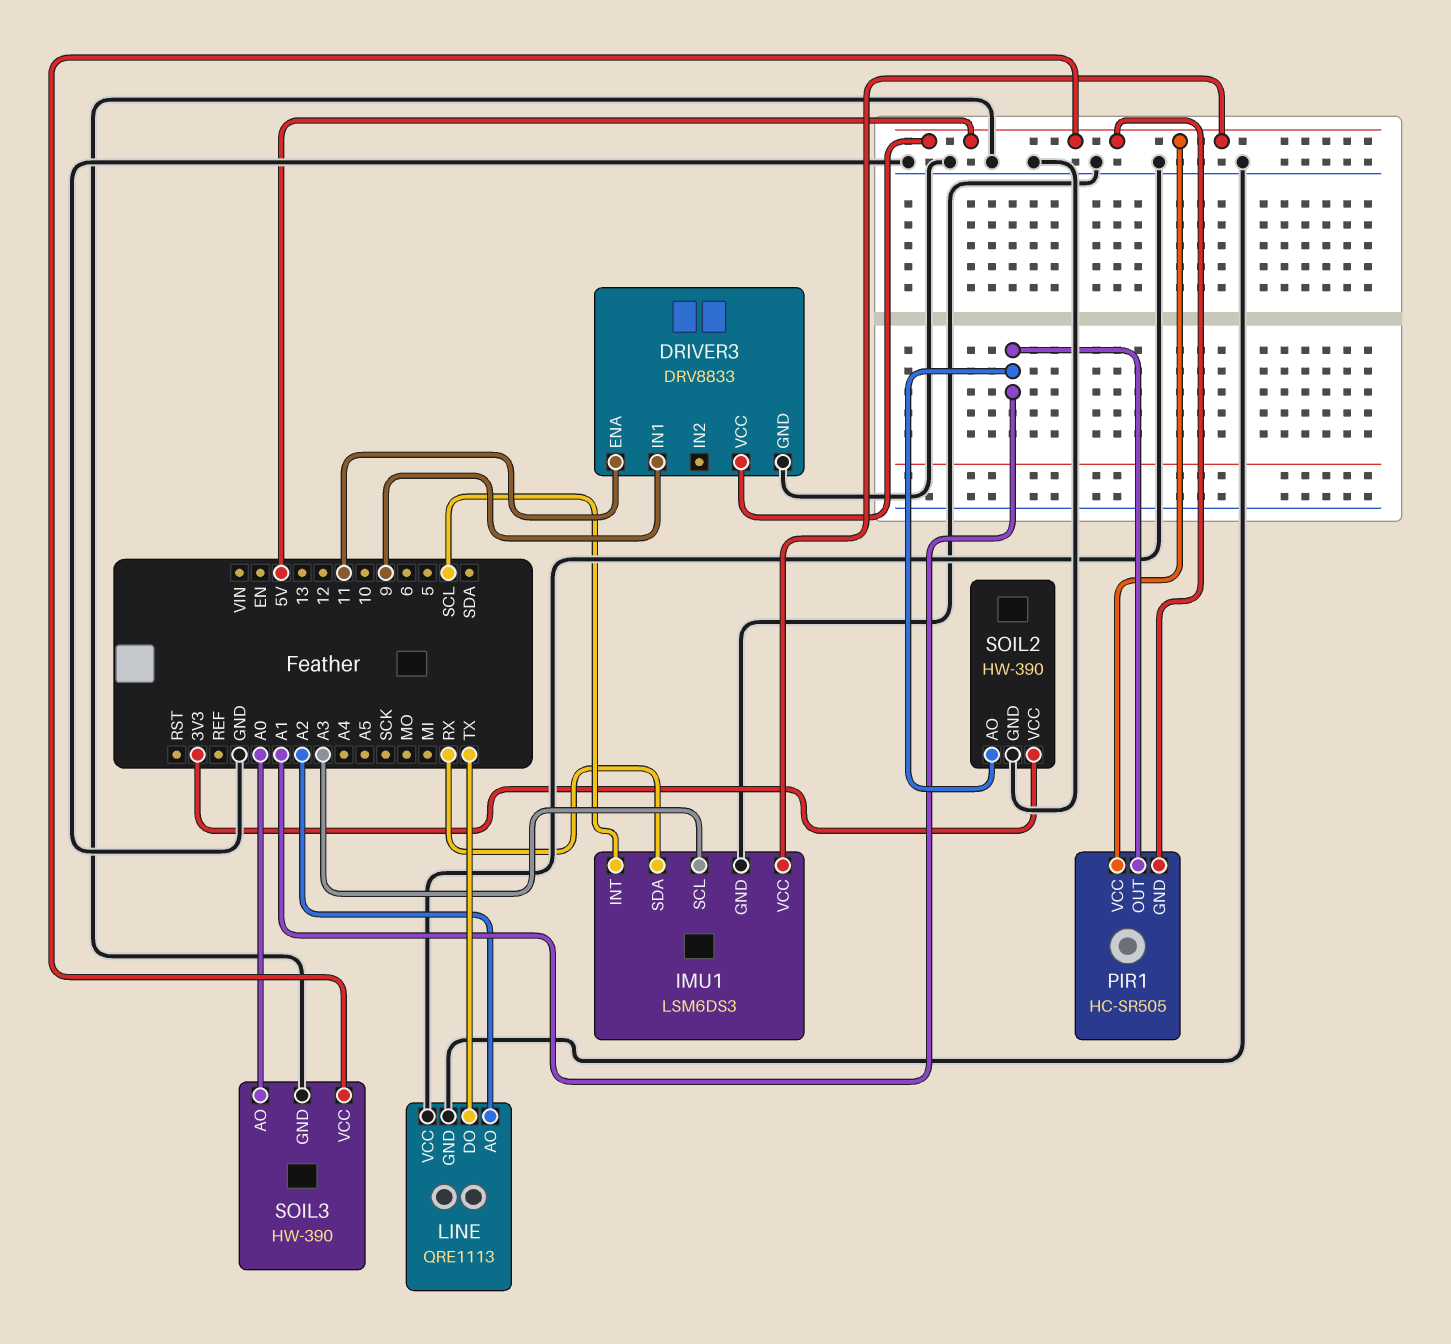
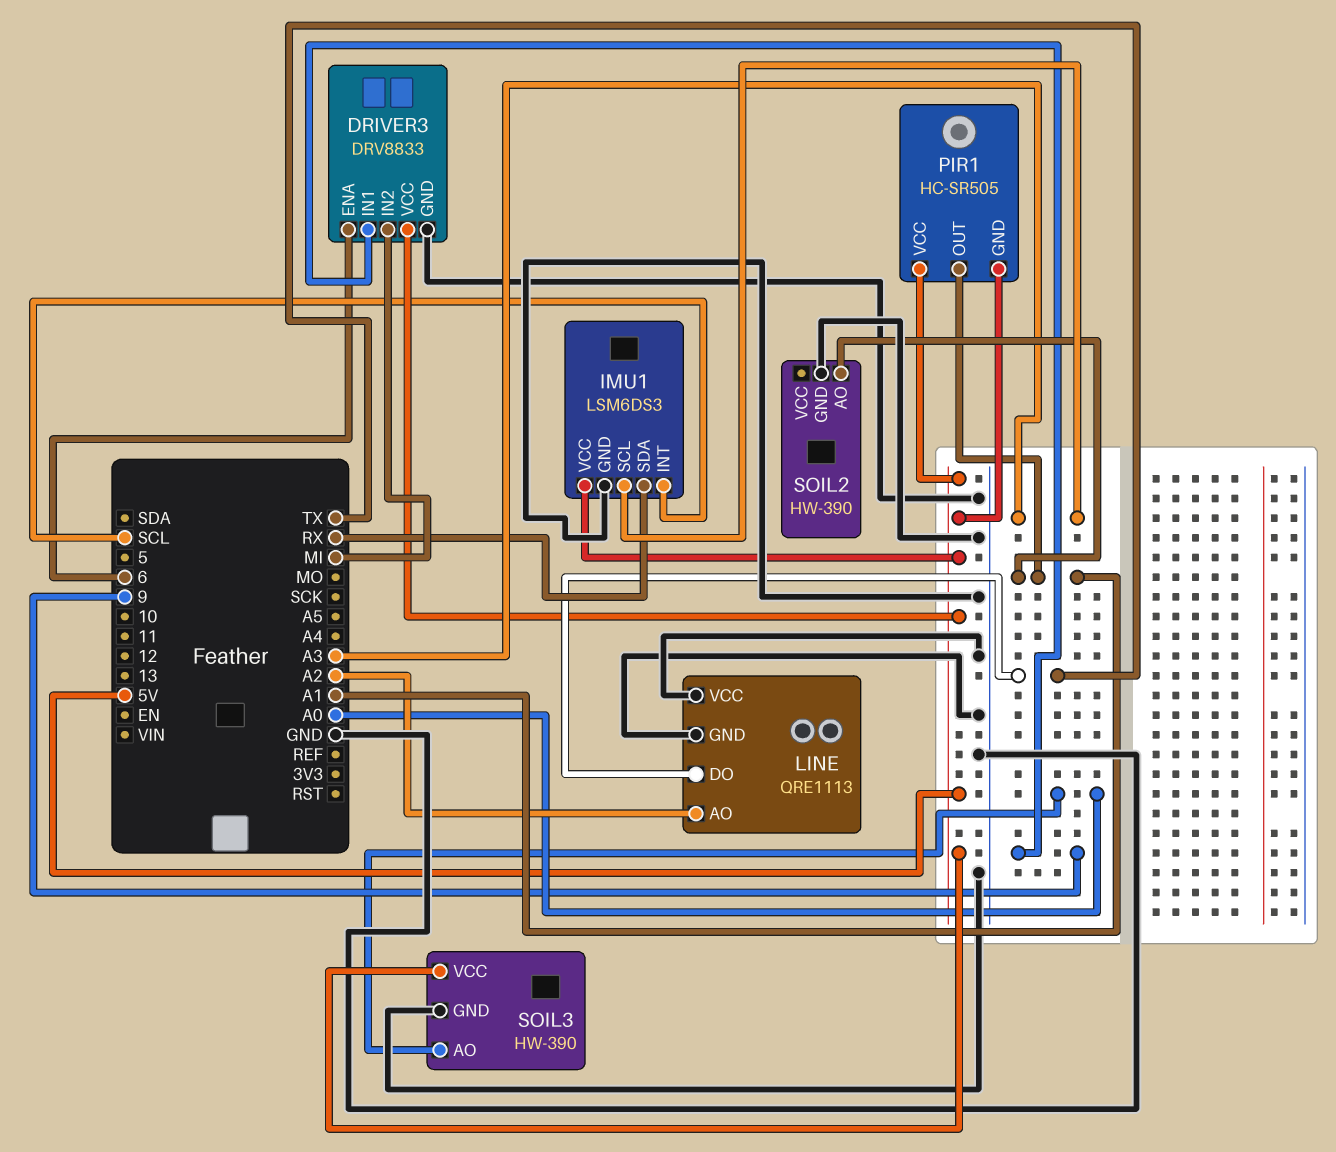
DRIVER3 pin ENA: 11 -> 6
DRIVER3 pin IN2: none -> MI
SOIL2 pin VCC: 3V3 -> none

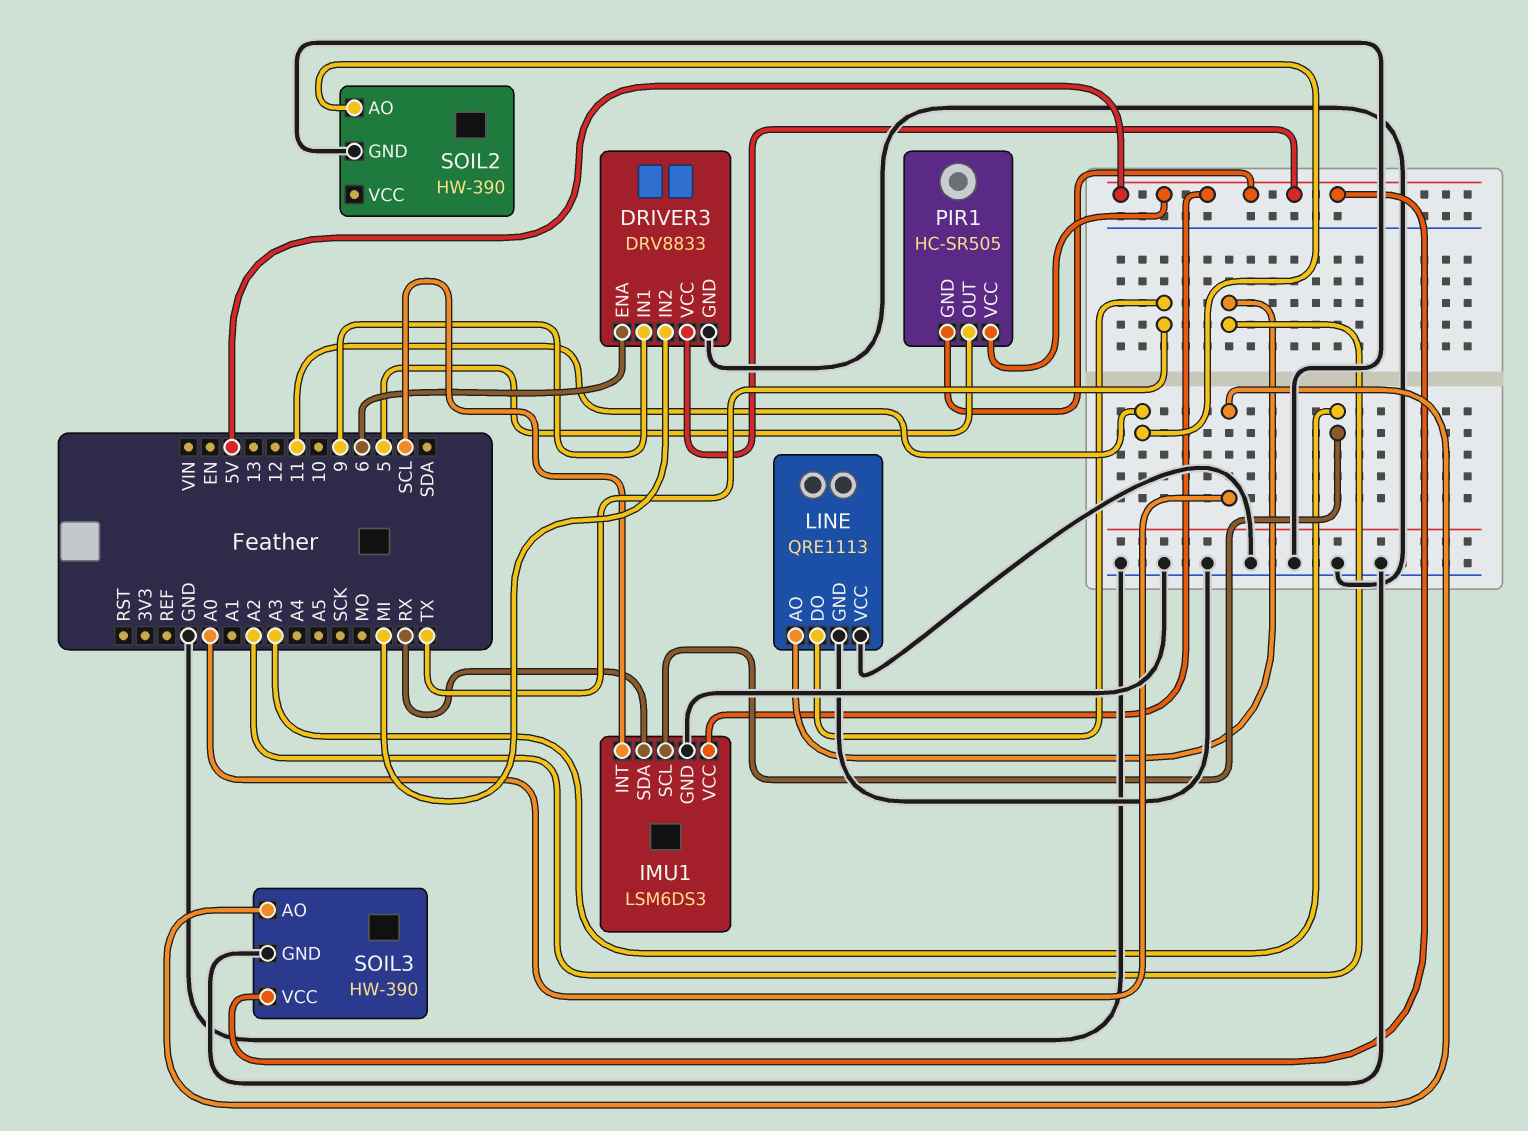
PIR1 pin OUT: A1 -> 5
SOIL2 pin AO: A1 -> 11

